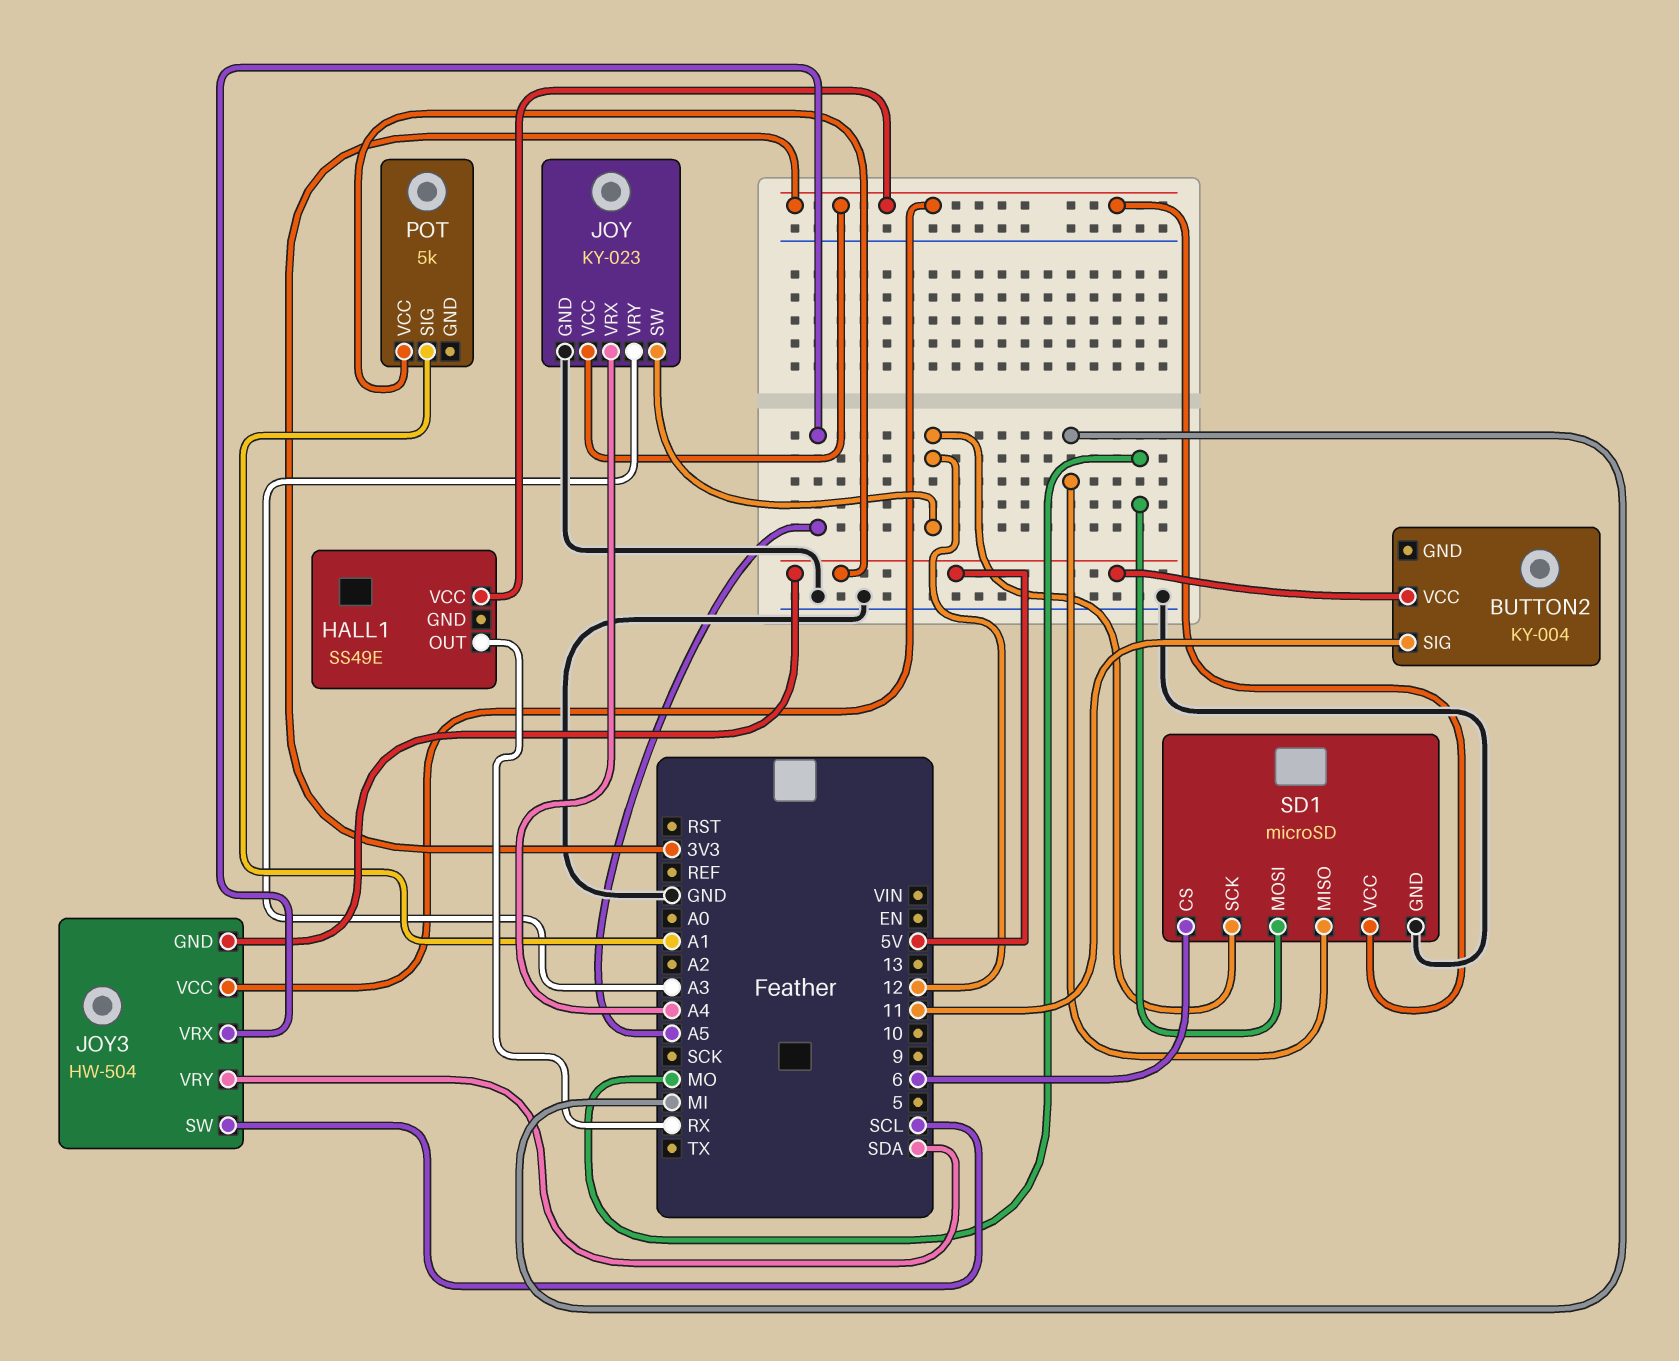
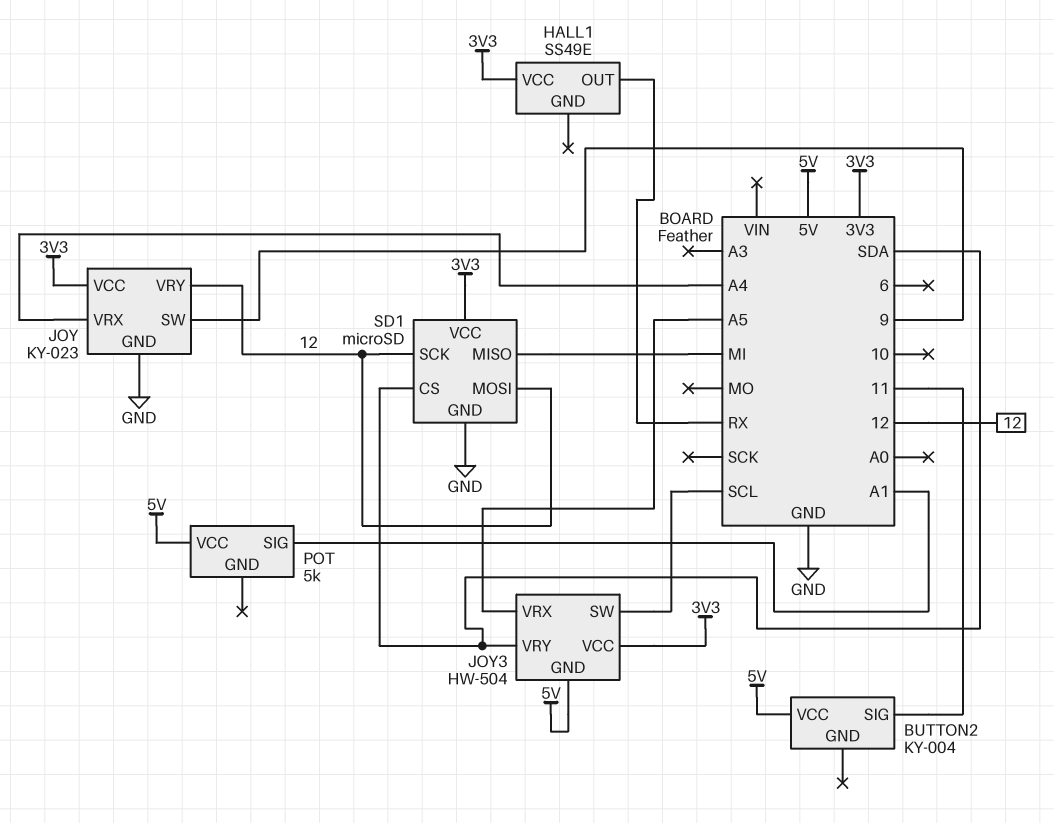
JOY pin SW: 12 -> 9
JOY pin VRY: A3 -> 12
SD1 pin CS: 6 -> SDA
SD1 pin MOSI: MO -> 12

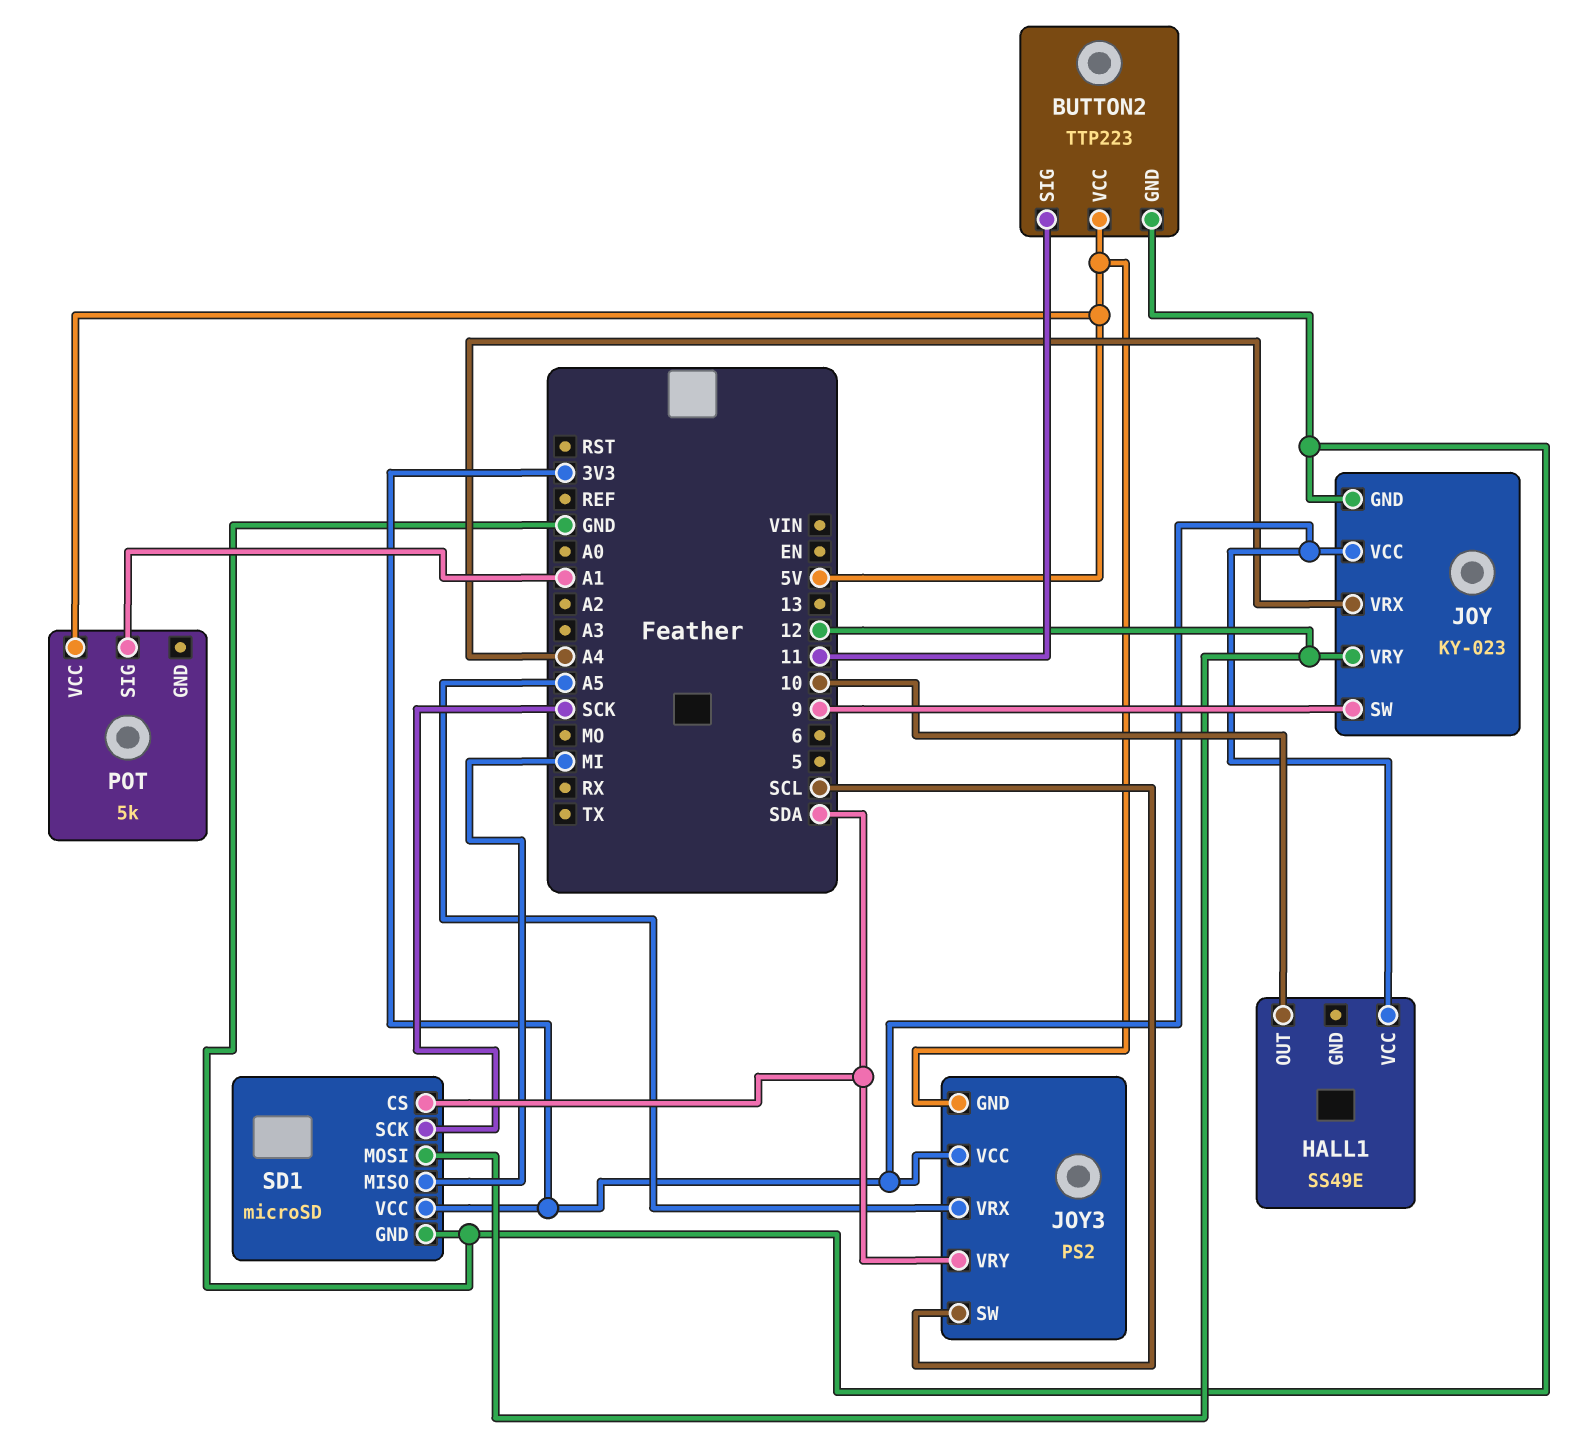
BUTTON2: KY-004 -> TTP223
BUTTON2 pin GND: none -> GND
HALL1 pin OUT: RX -> 10
JOY3: HW-504 -> PS2
SD1 pin SCK: 12 -> SCK

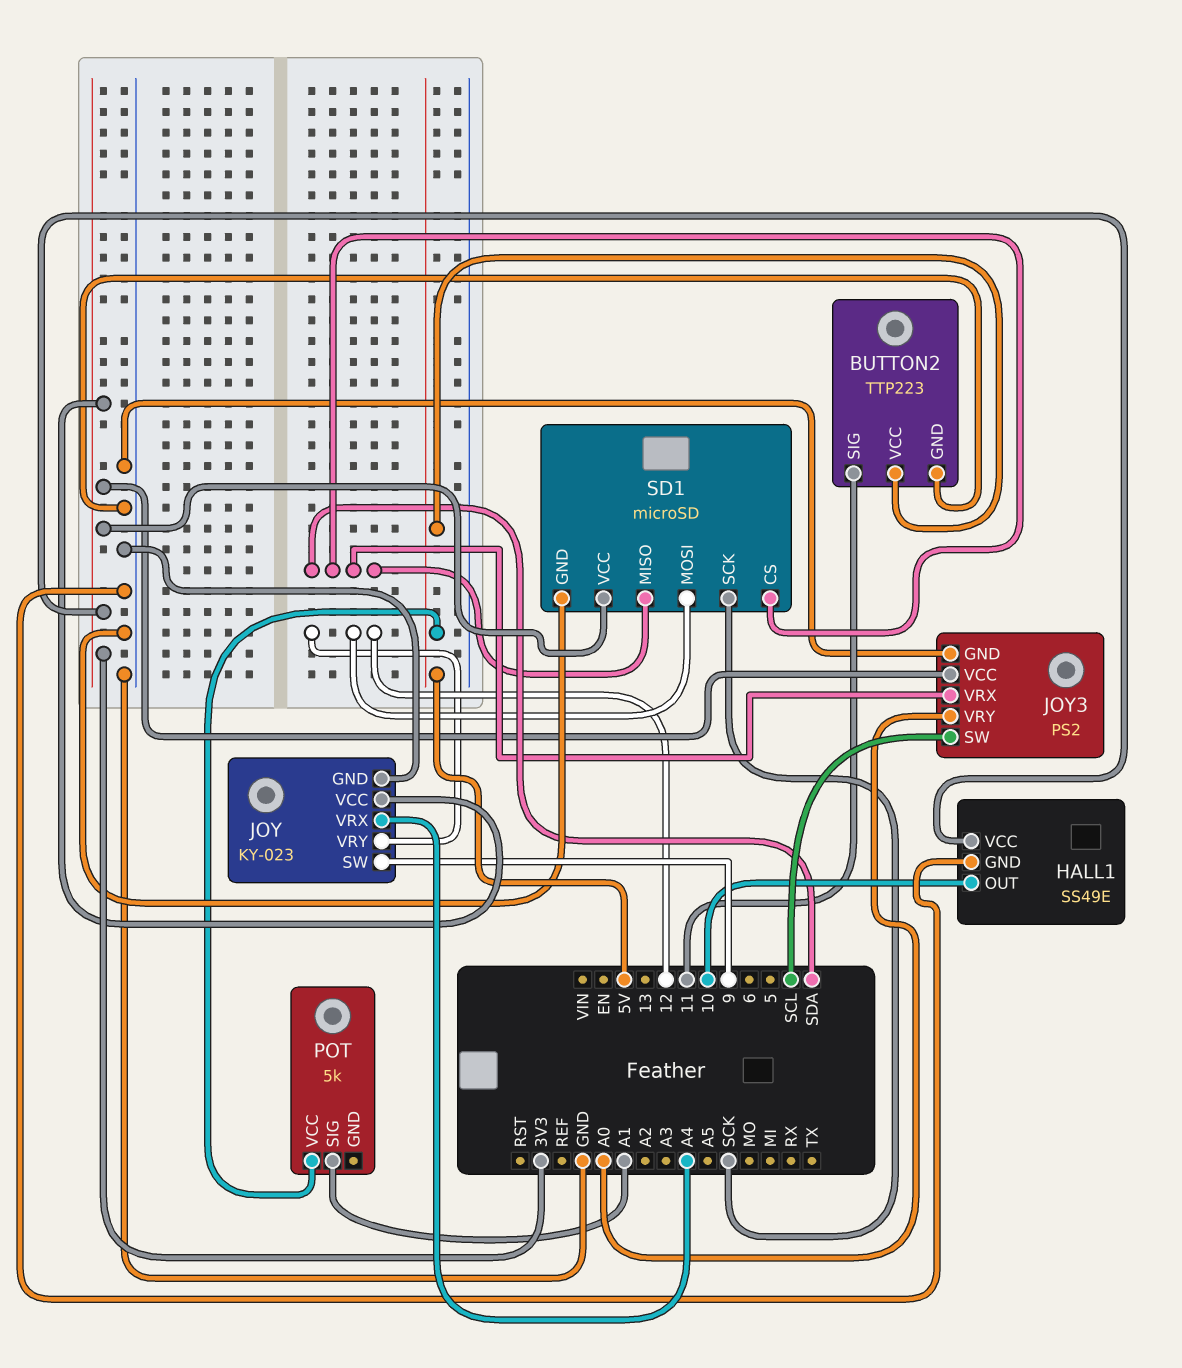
HALL1 pin GND: none -> GND
JOY3 pin GND: 5V -> GND
JOY3 pin VRX: A5 -> SDA
JOY3 pin VRY: SDA -> A0
SD1 pin MISO: MI -> SDA

